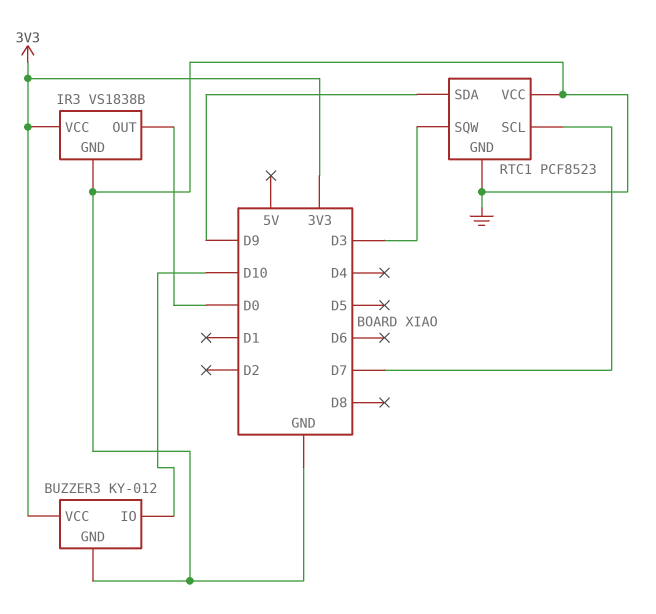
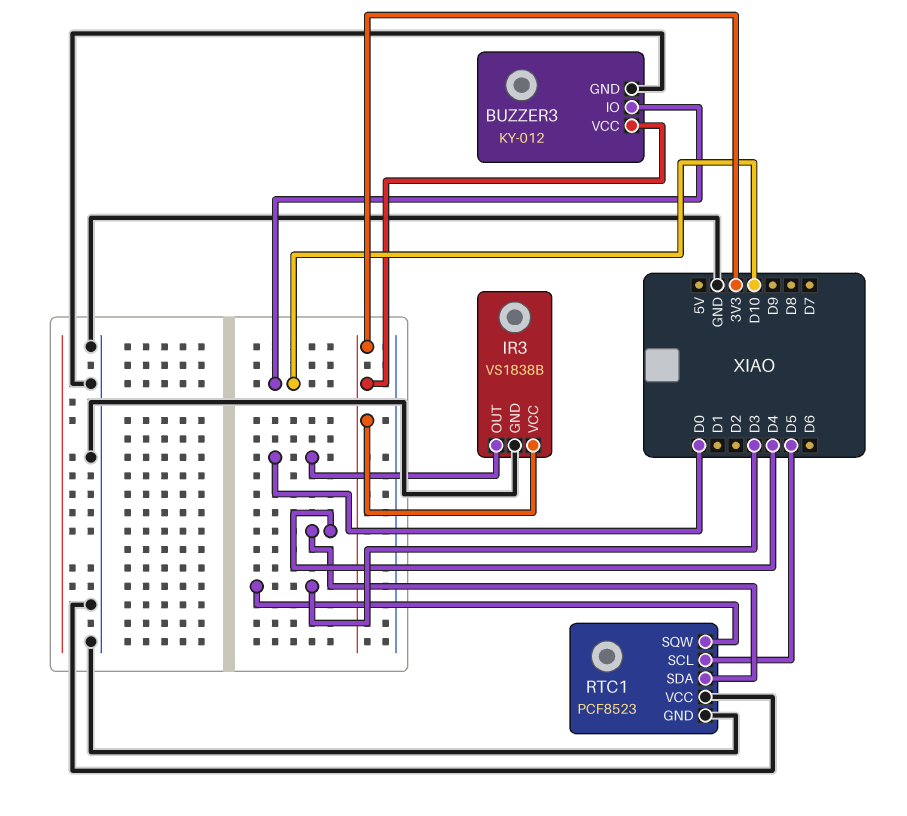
RTC1 pin SCL: D7 -> D5
RTC1 pin SDA: D9 -> D4

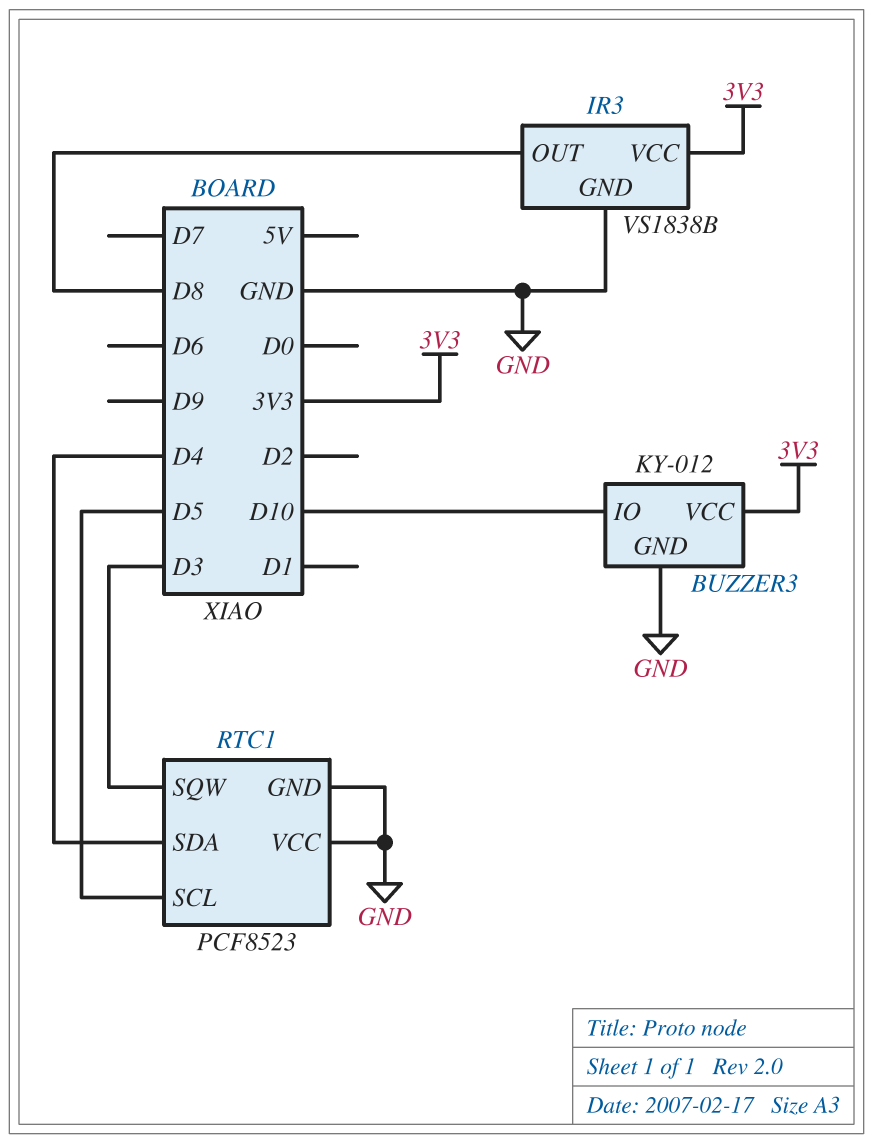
IR3 pin OUT: D0 -> D8

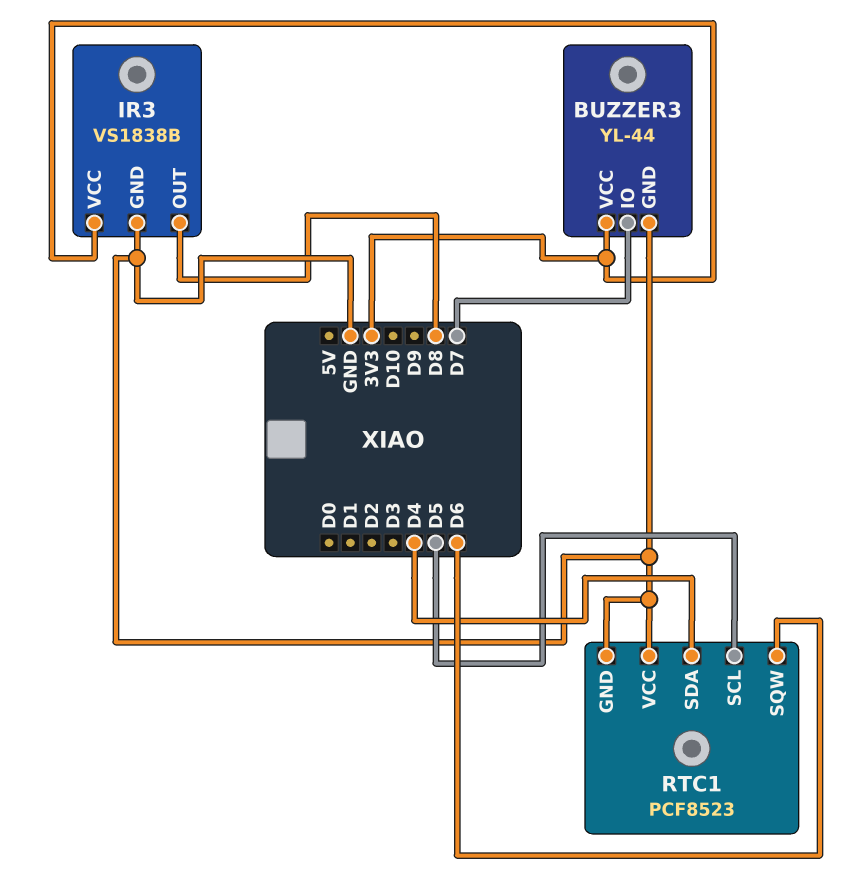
BUZZER3: KY-012 -> YL-44
BUZZER3 pin IO: D10 -> D7
RTC1 pin SQW: D3 -> D6

